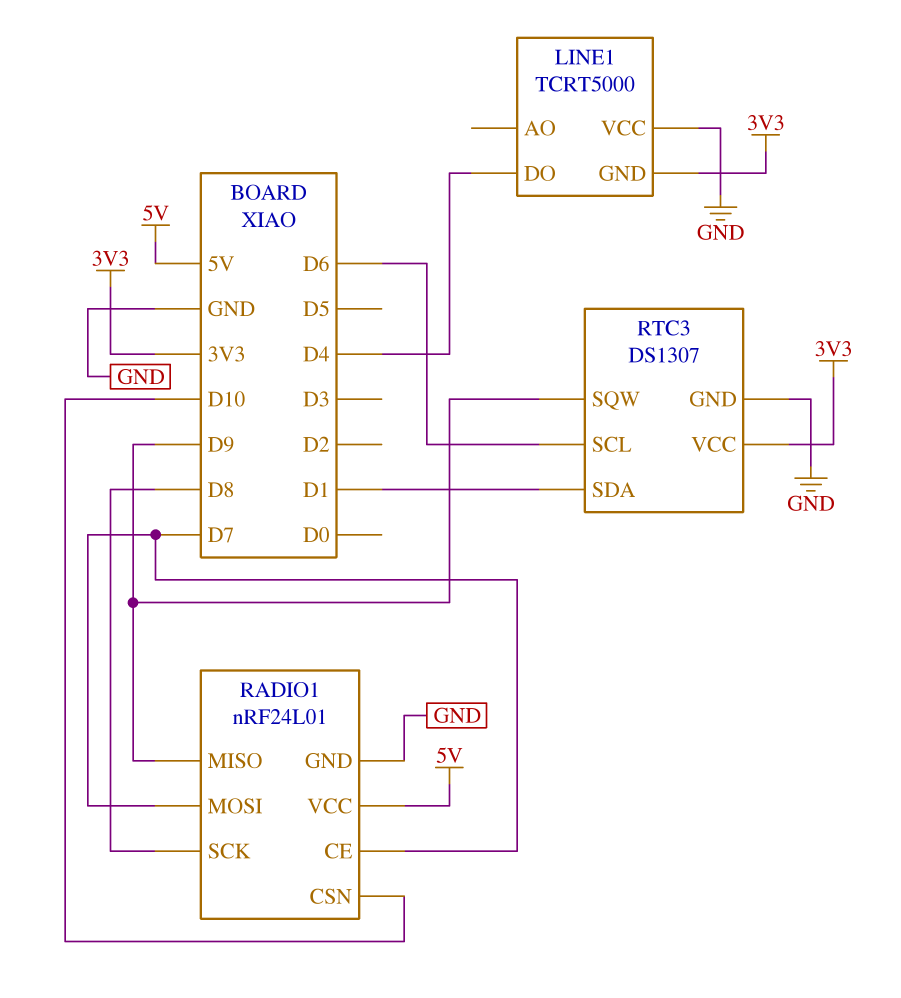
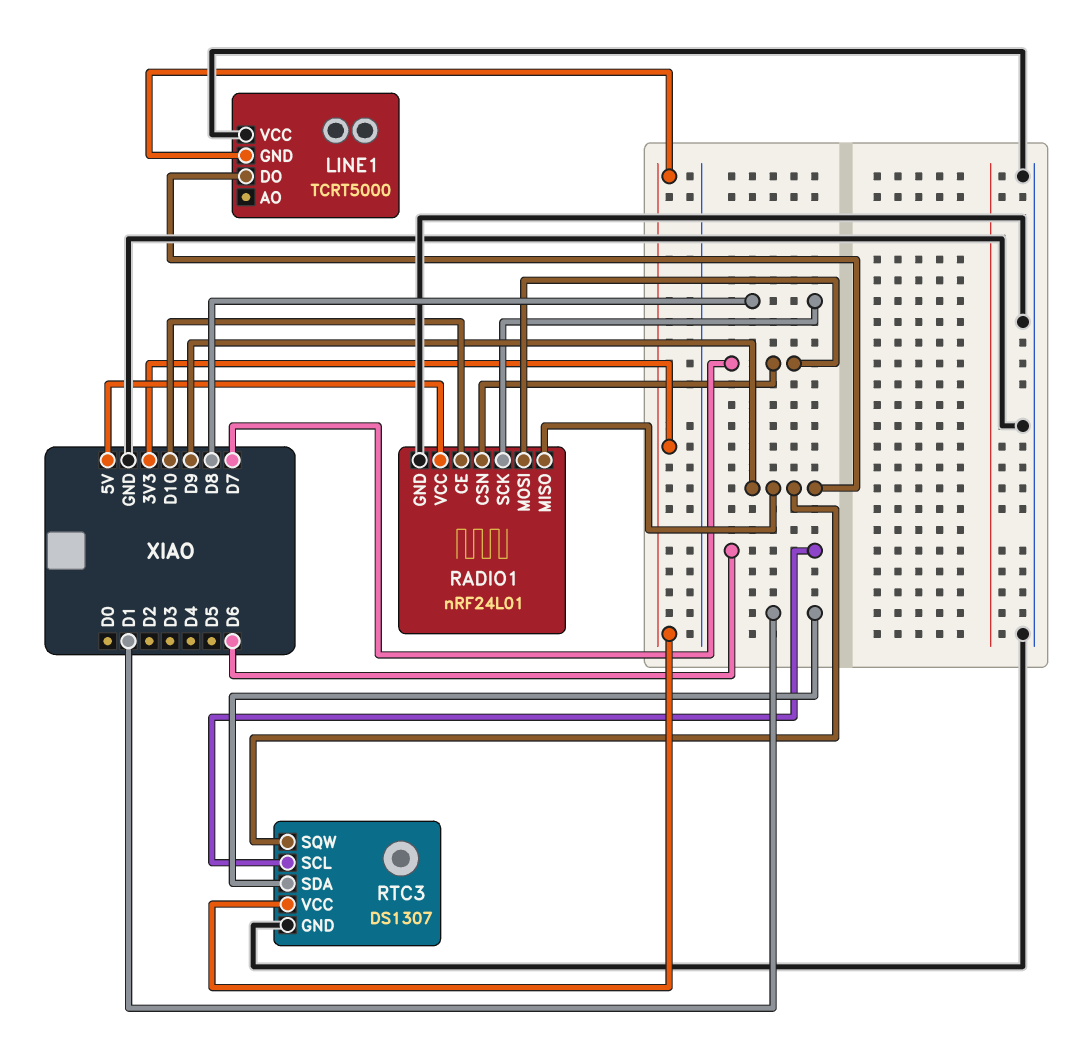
LINE1 pin DO: D4 -> D9
RADIO1 pin CE: D7 -> D10
RADIO1 pin CSN: D10 -> D7

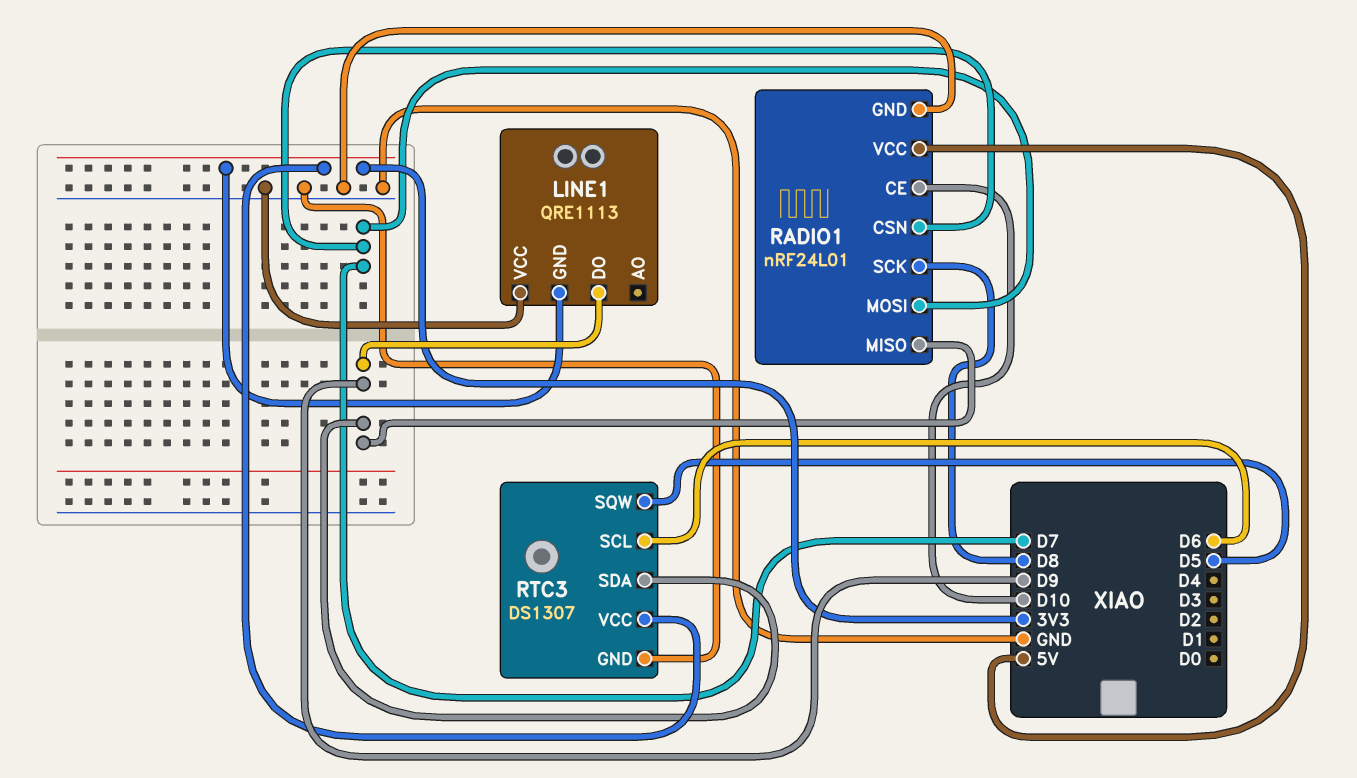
LINE1: TCRT5000 -> QRE1113
RTC3 pin SDA: D1 -> D9
RTC3 pin SQW: D9 -> D5

